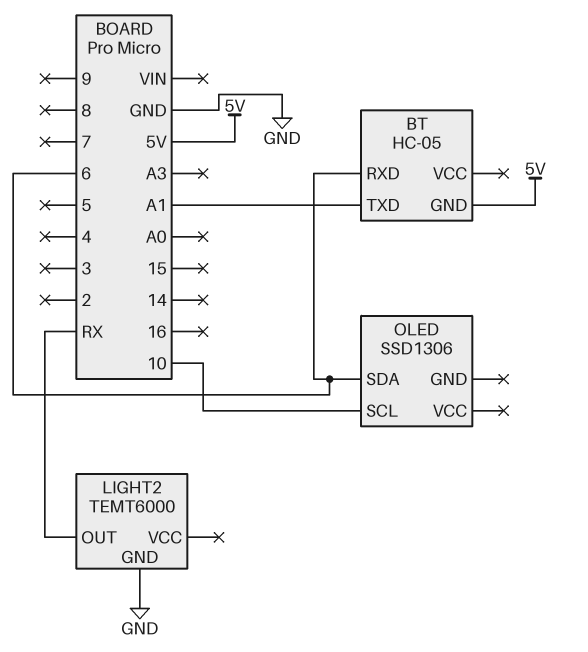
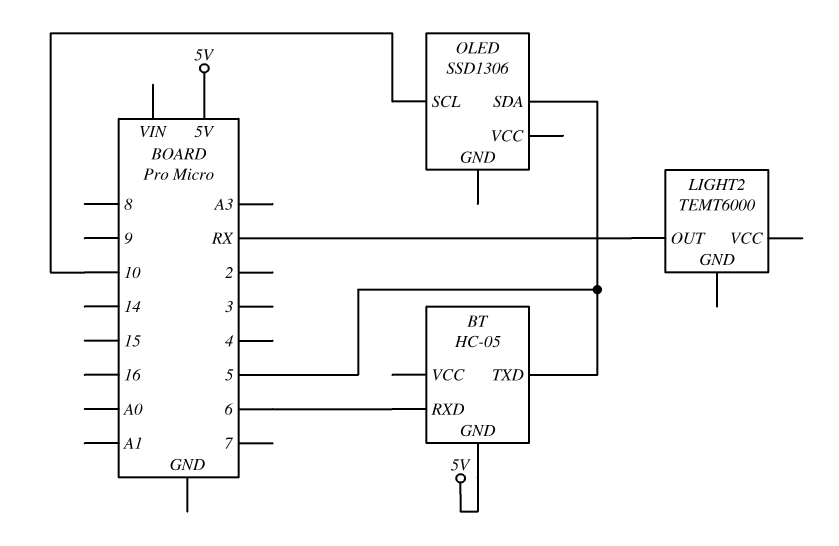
BT pin TXD: A1 -> 5
LIGHT2 pin GND: GND -> none
OLED pin SDA: 6 -> 5

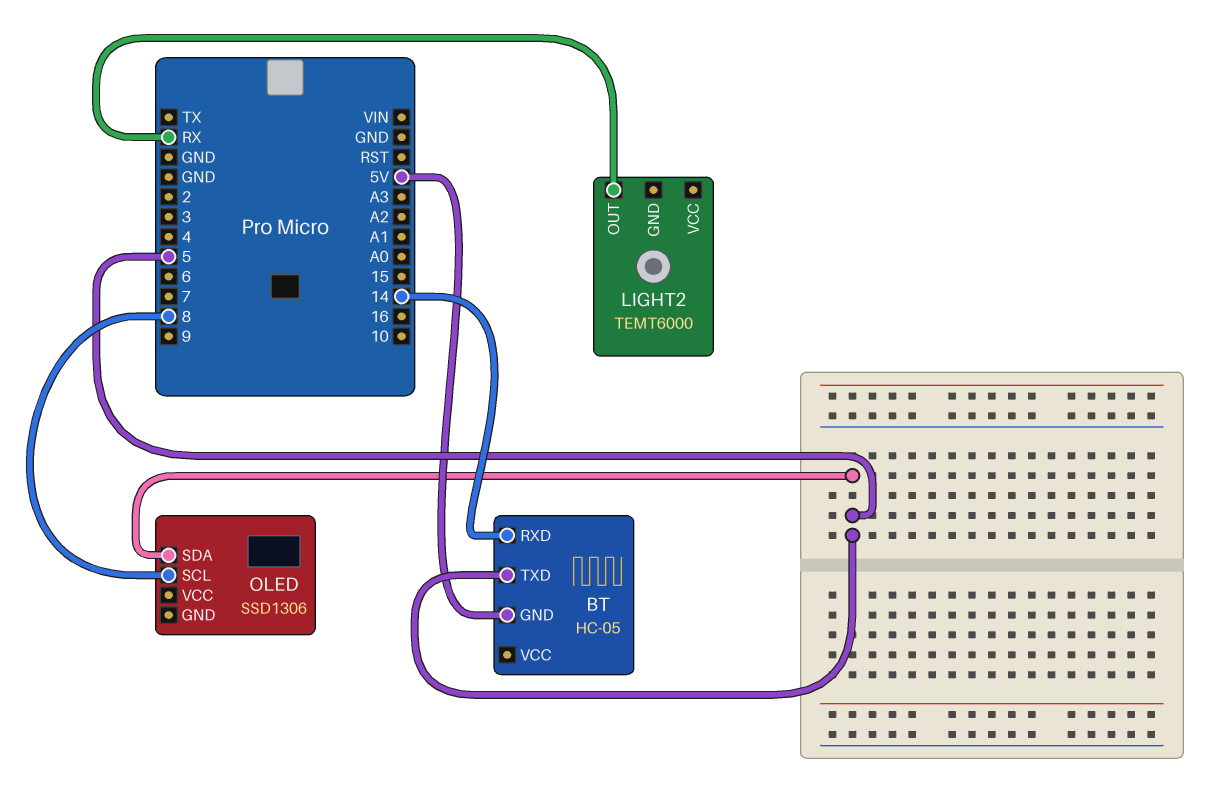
BT pin RXD: 6 -> 14
OLED pin SCL: 10 -> 8

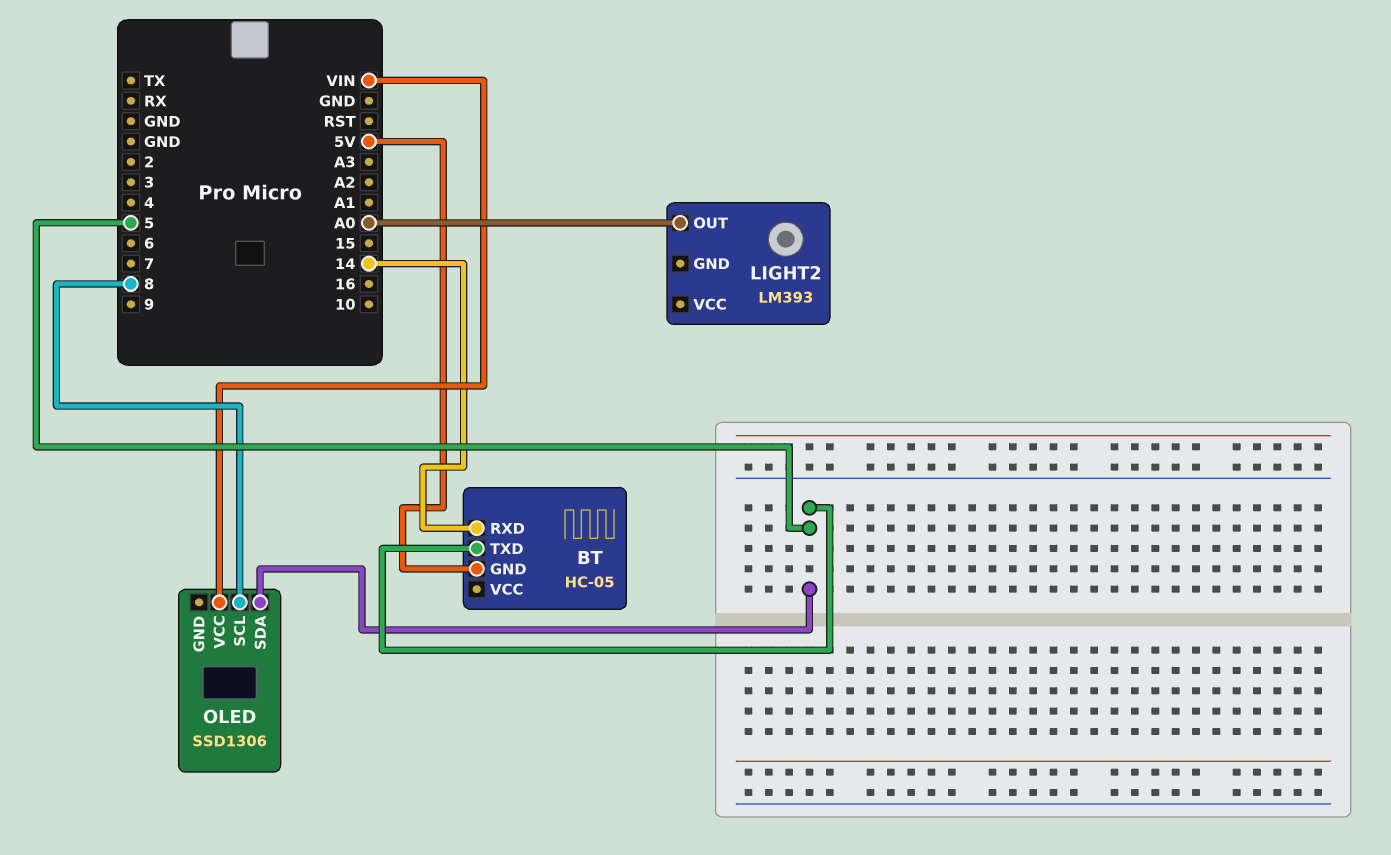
LIGHT2: TEMT6000 -> LM393
LIGHT2 pin OUT: RX -> A0
OLED pin VCC: none -> VIN

